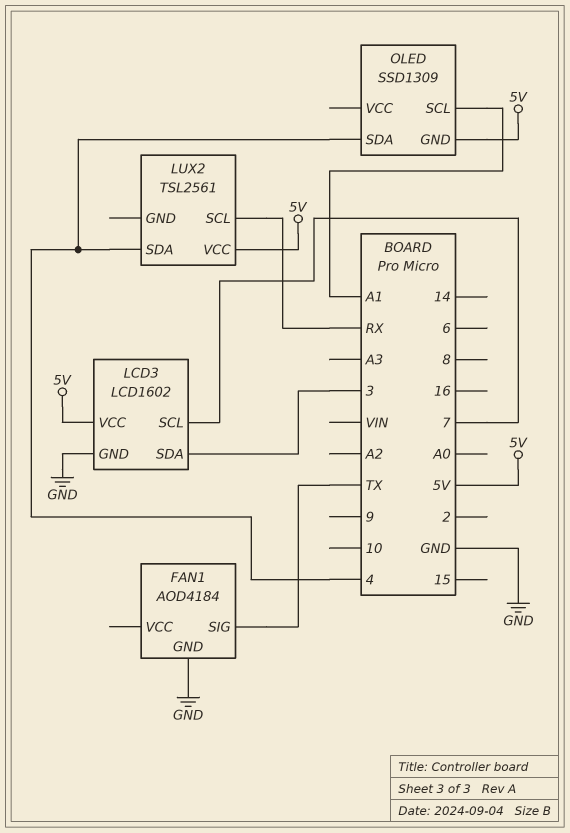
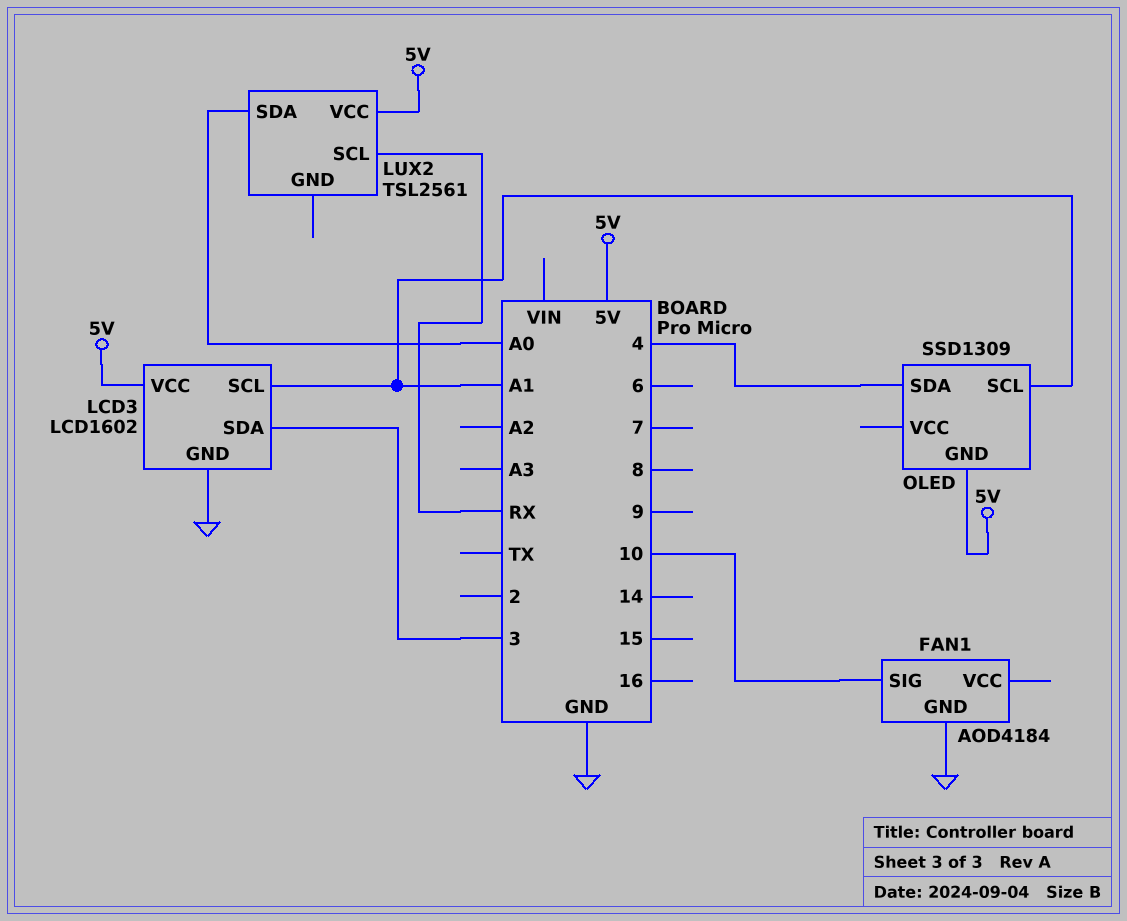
FAN1 pin SIG: TX -> 10
LCD3 pin SCL: 7 -> A1
LUX2 pin SDA: 4 -> A0

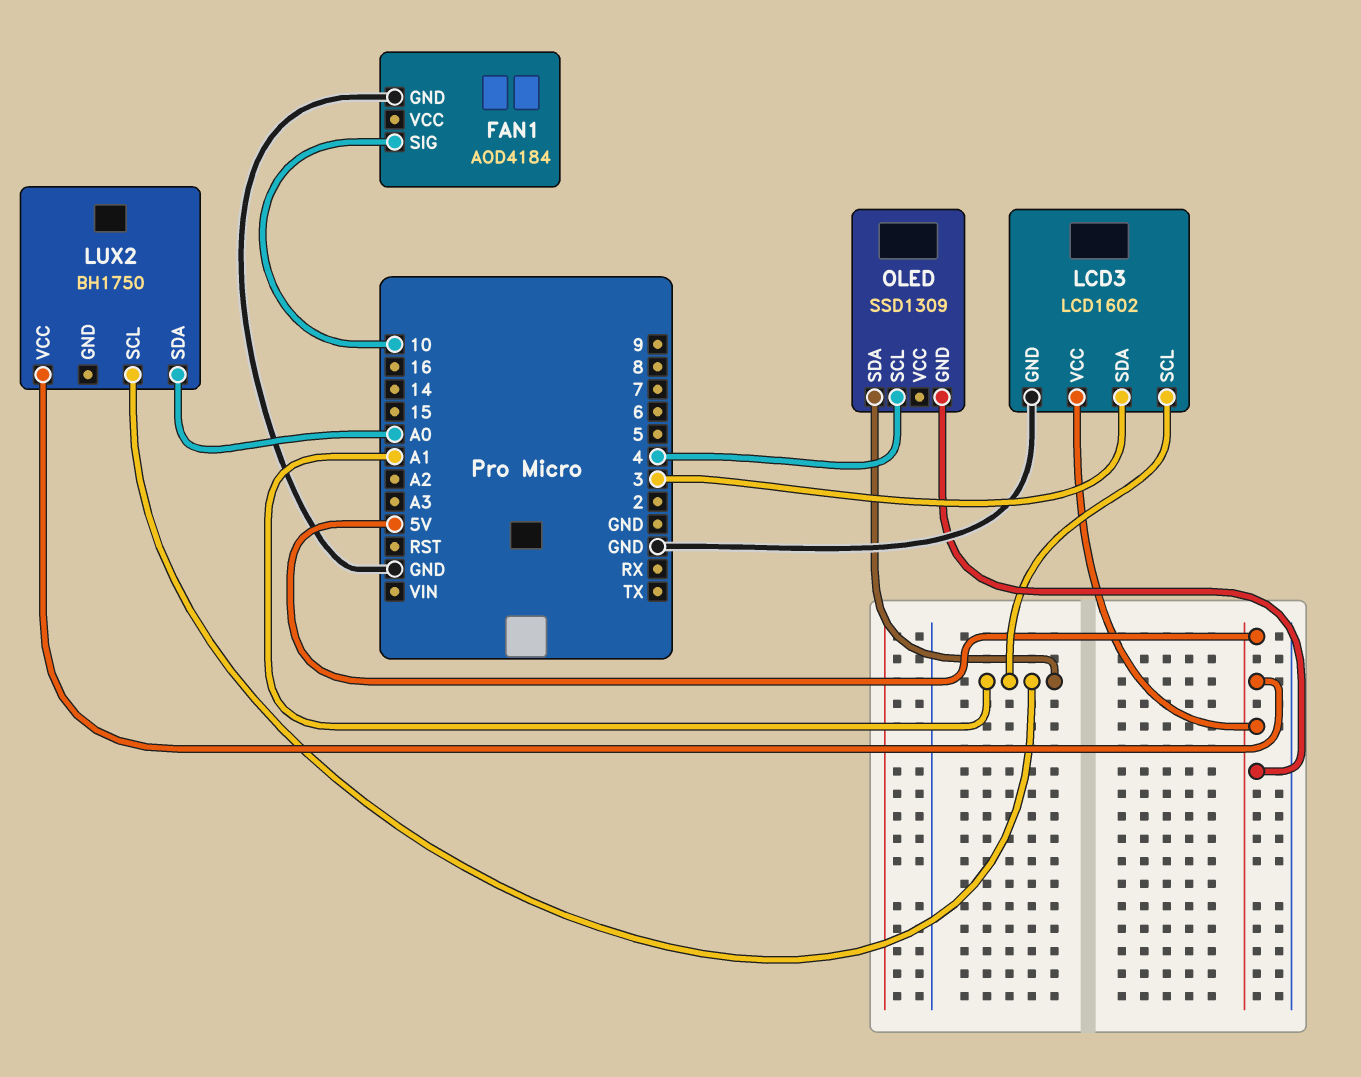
LUX2: TSL2561 -> BH1750
LUX2 pin SCL: RX -> A1
OLED pin SCL: A1 -> 4
OLED pin SDA: 4 -> A1

